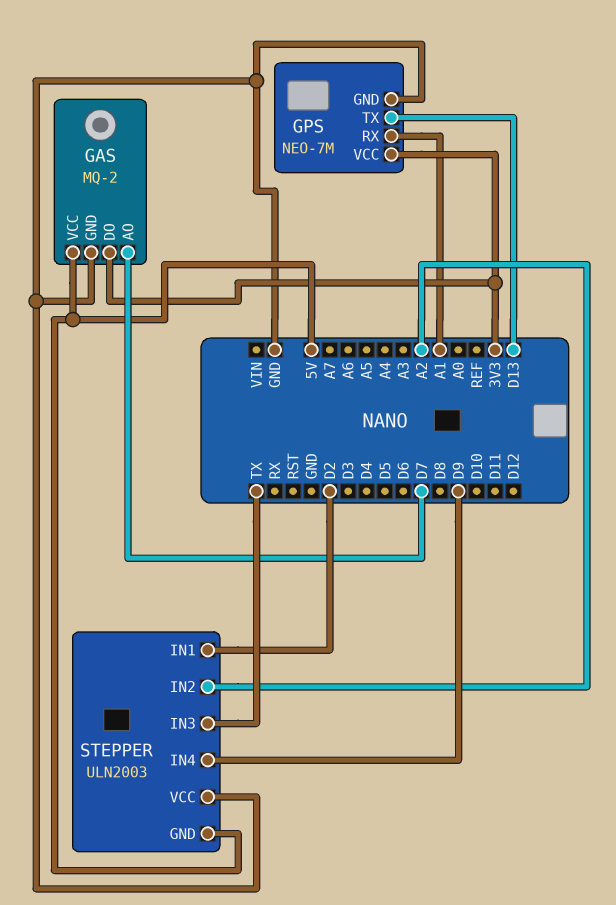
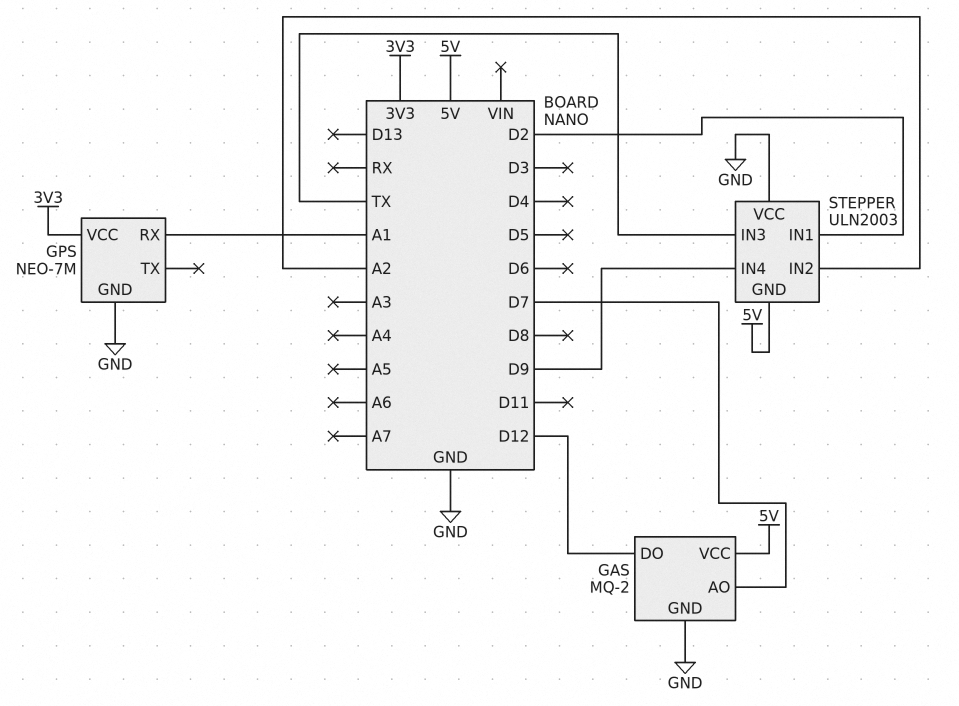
GAS pin DO: 3V3 -> D12
GPS pin TX: D13 -> none

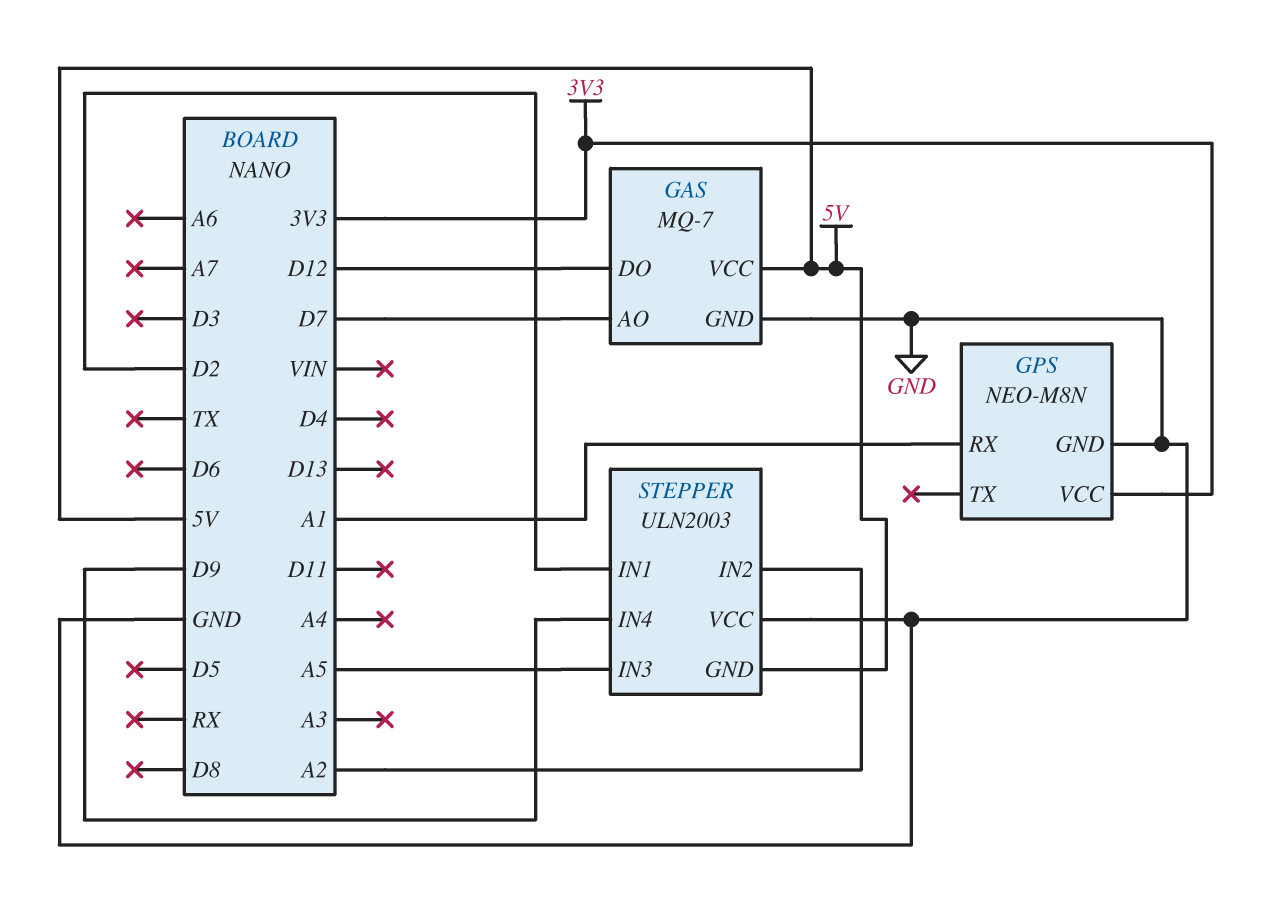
GAS: MQ-2 -> MQ-7
GPS: NEO-7M -> NEO-M8N
STEPPER pin IN3: TX -> A5

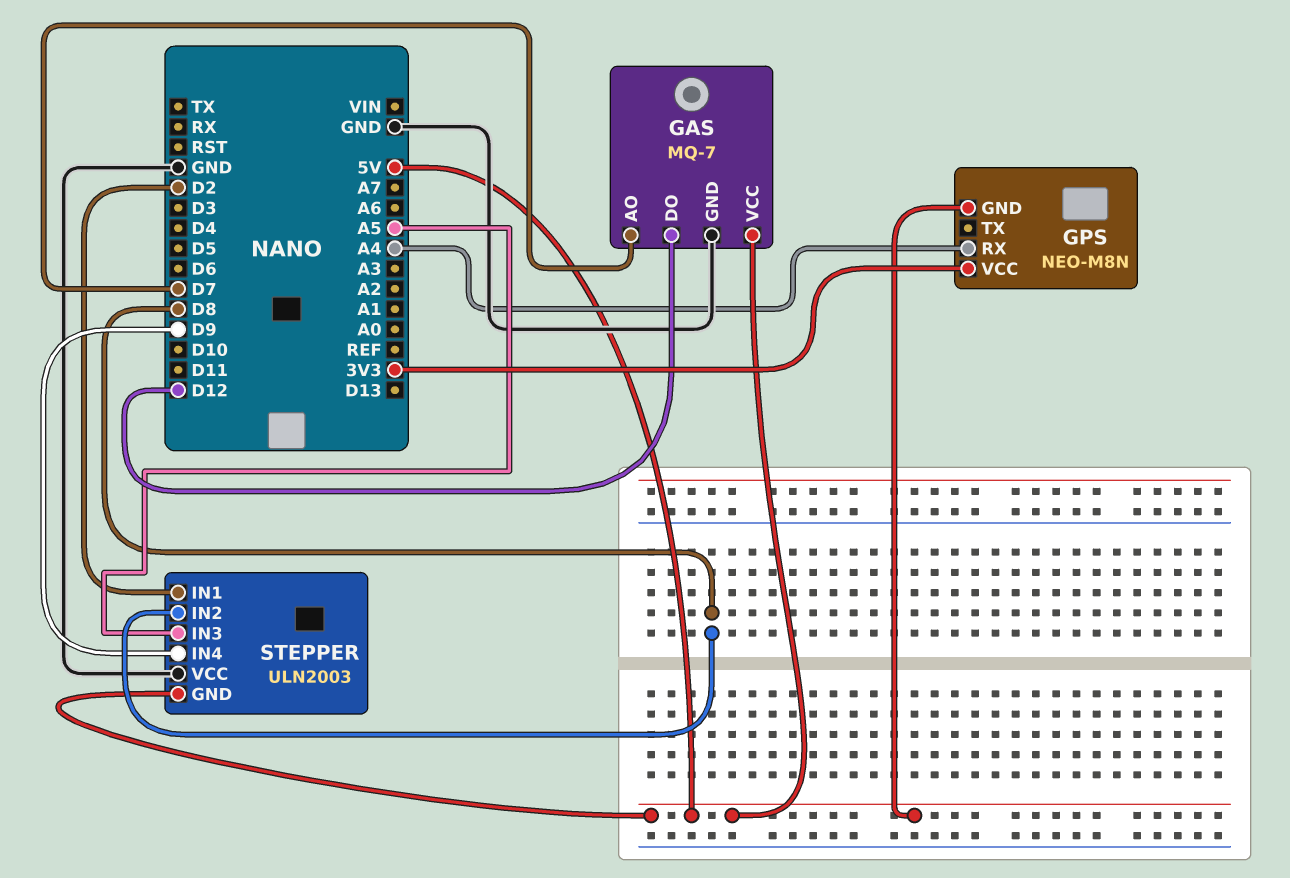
GPS pin GND: GND -> 5V
GPS pin RX: A1 -> A4
STEPPER pin IN2: A2 -> D8

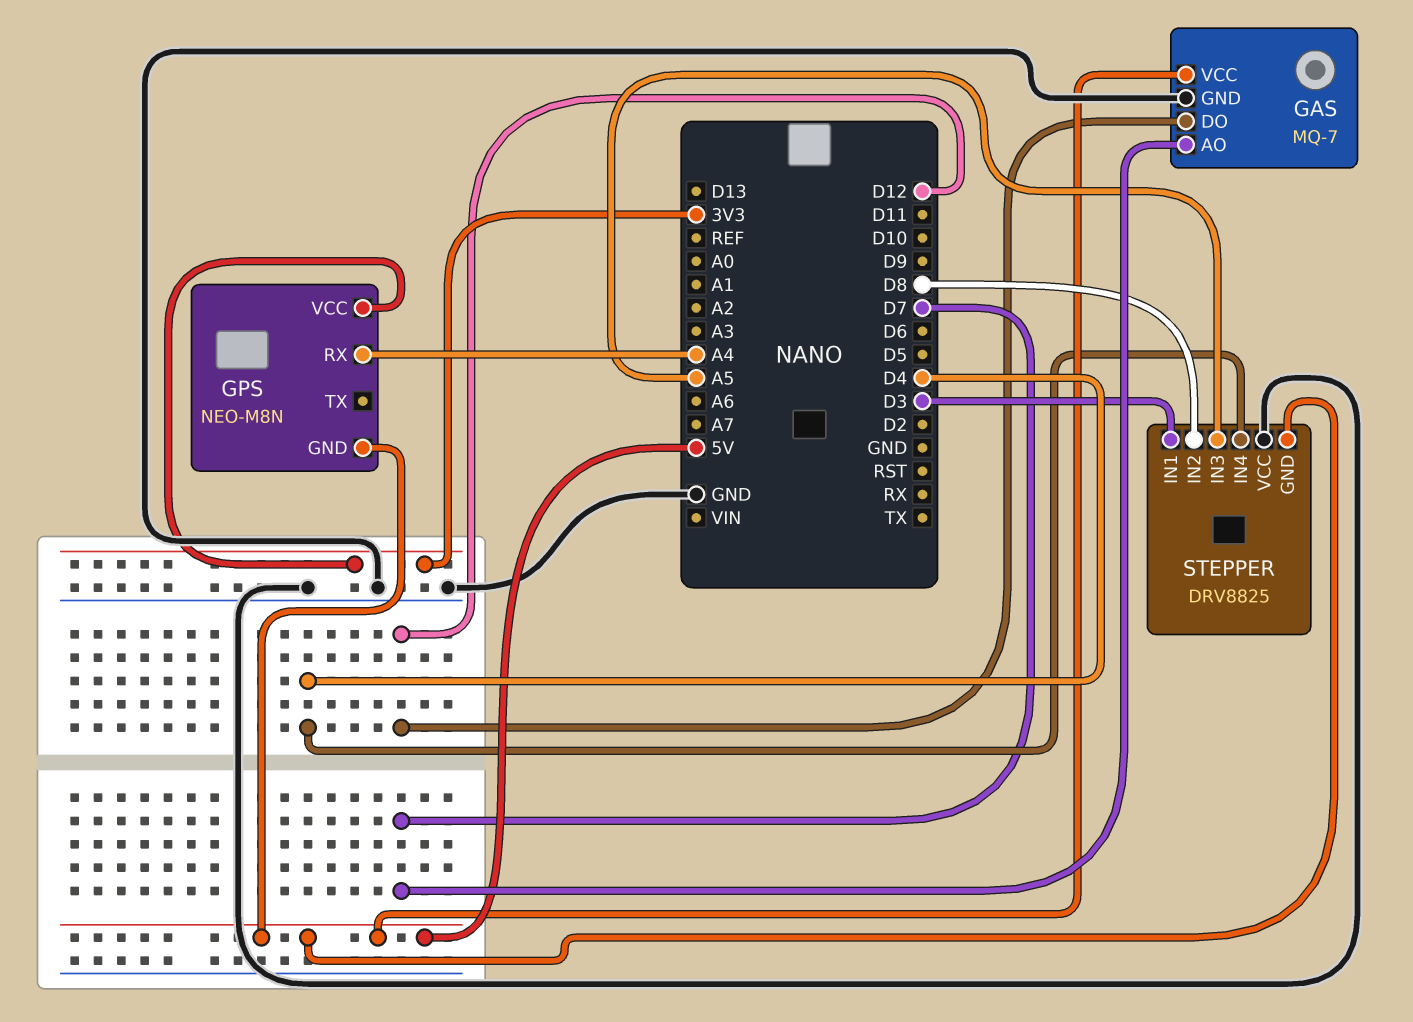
STEPPER: ULN2003 -> DRV8825
STEPPER pin IN1: D2 -> D3
STEPPER pin IN4: D9 -> D4

